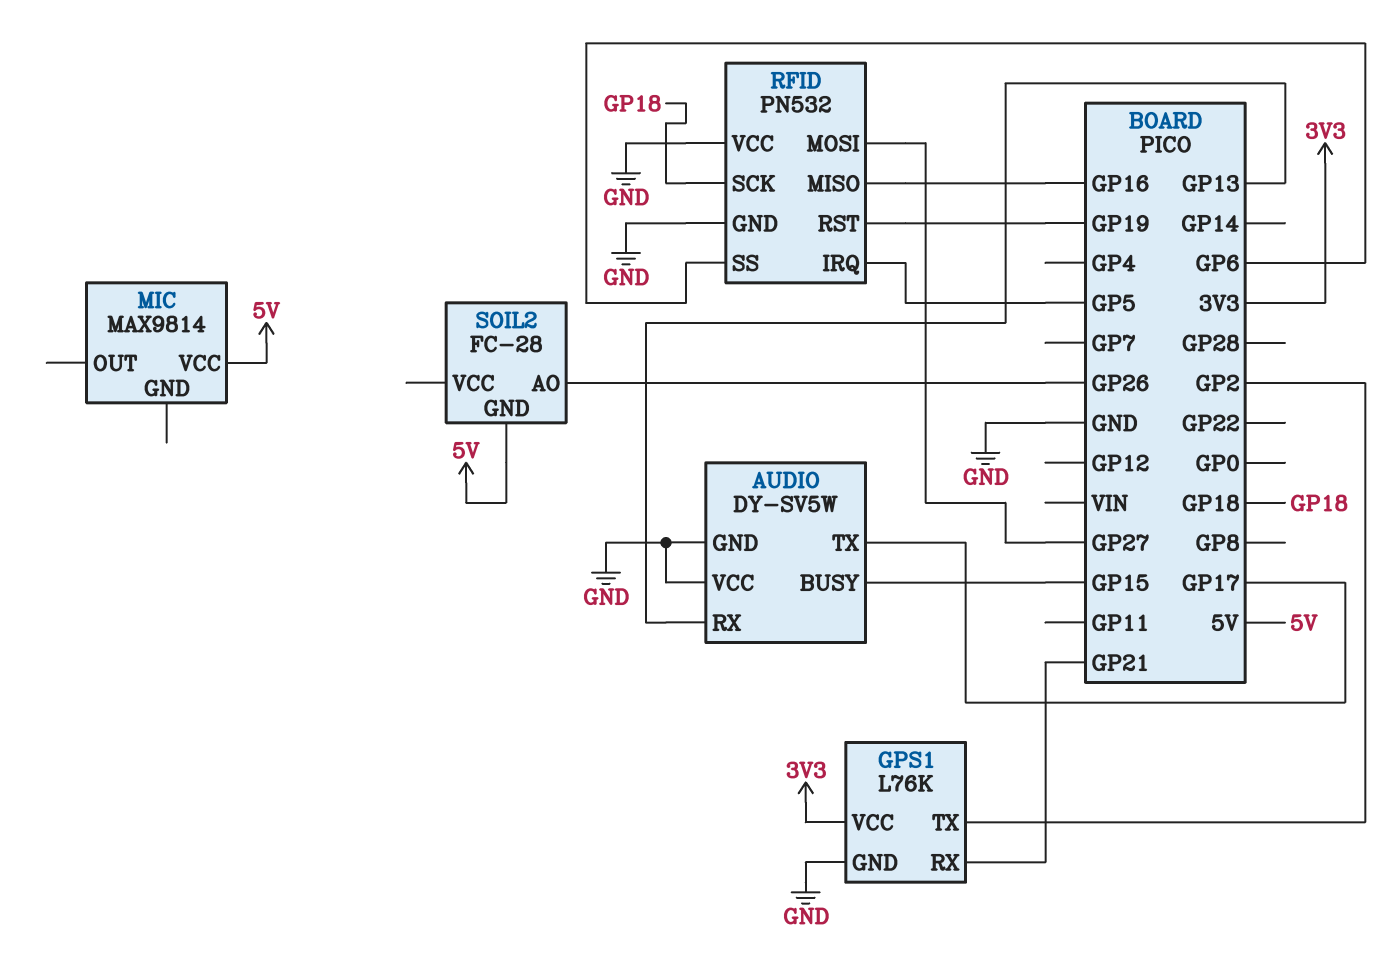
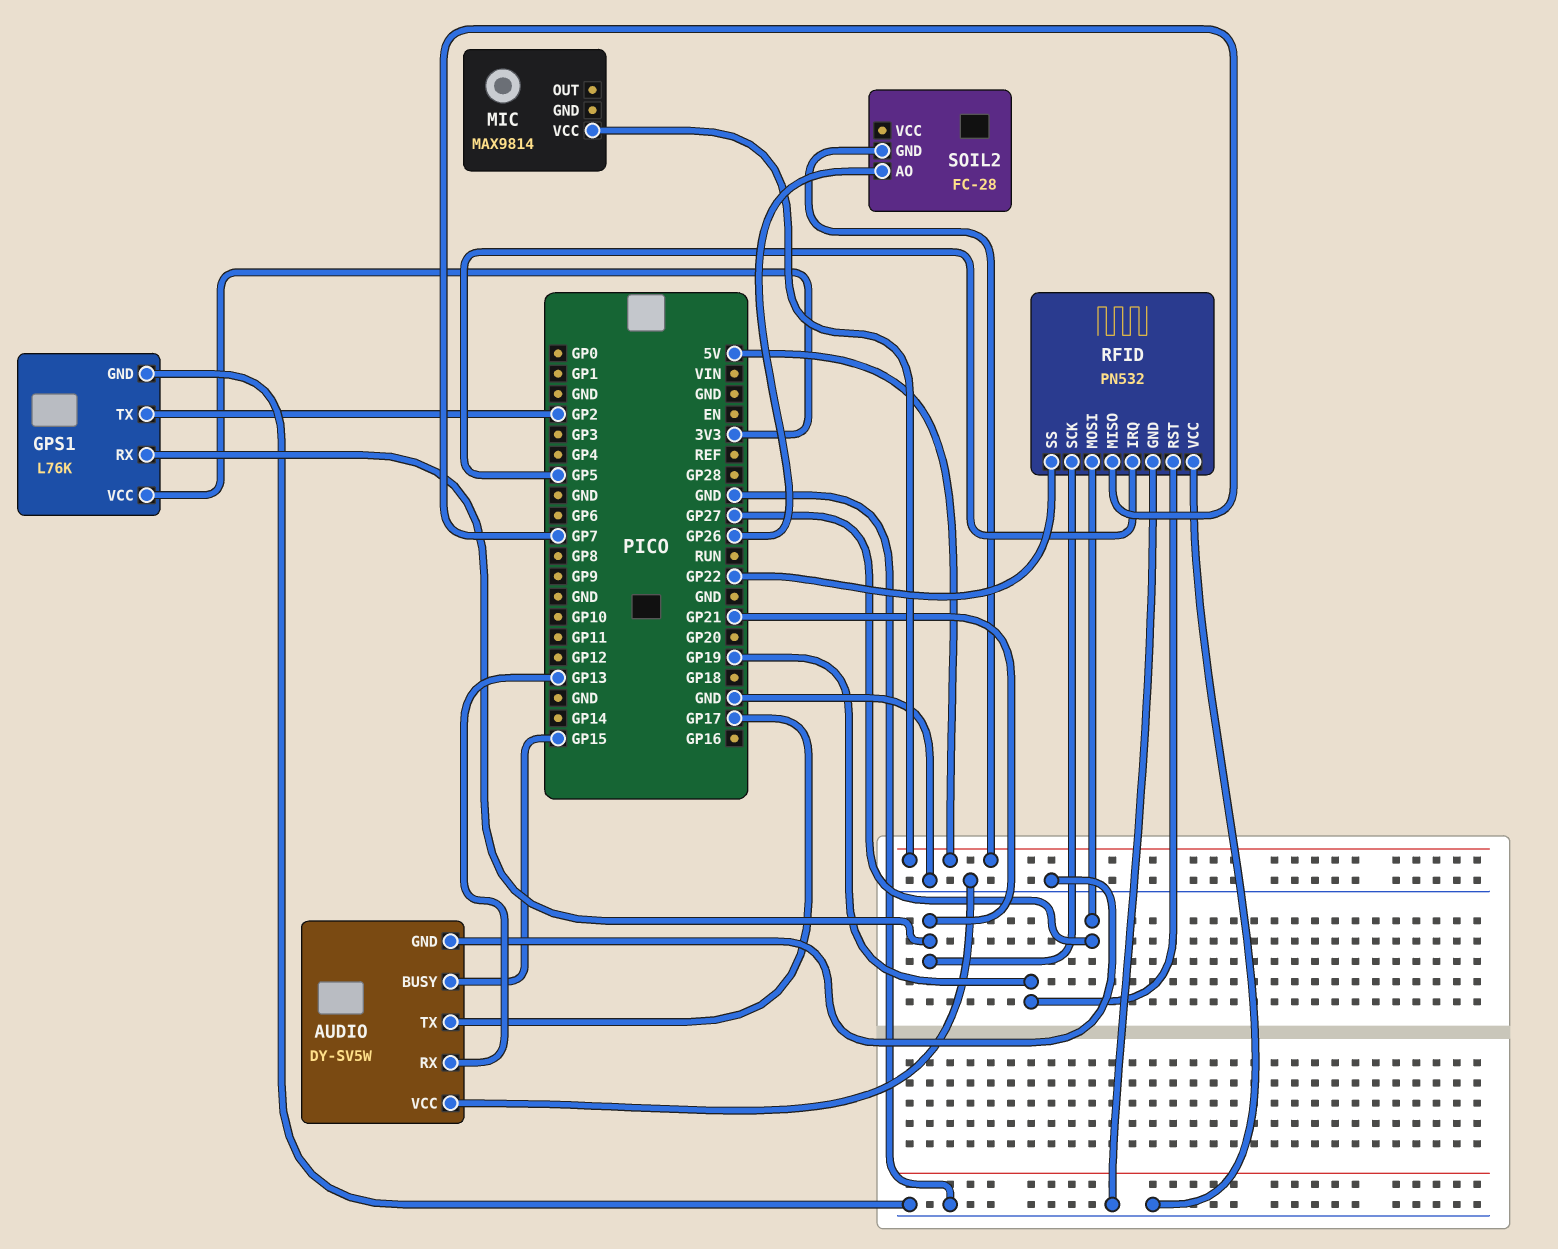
RFID pin MISO: GP16 -> GP7
RFID pin SCK: GP18 -> GP21
RFID pin SS: GP6 -> GP22

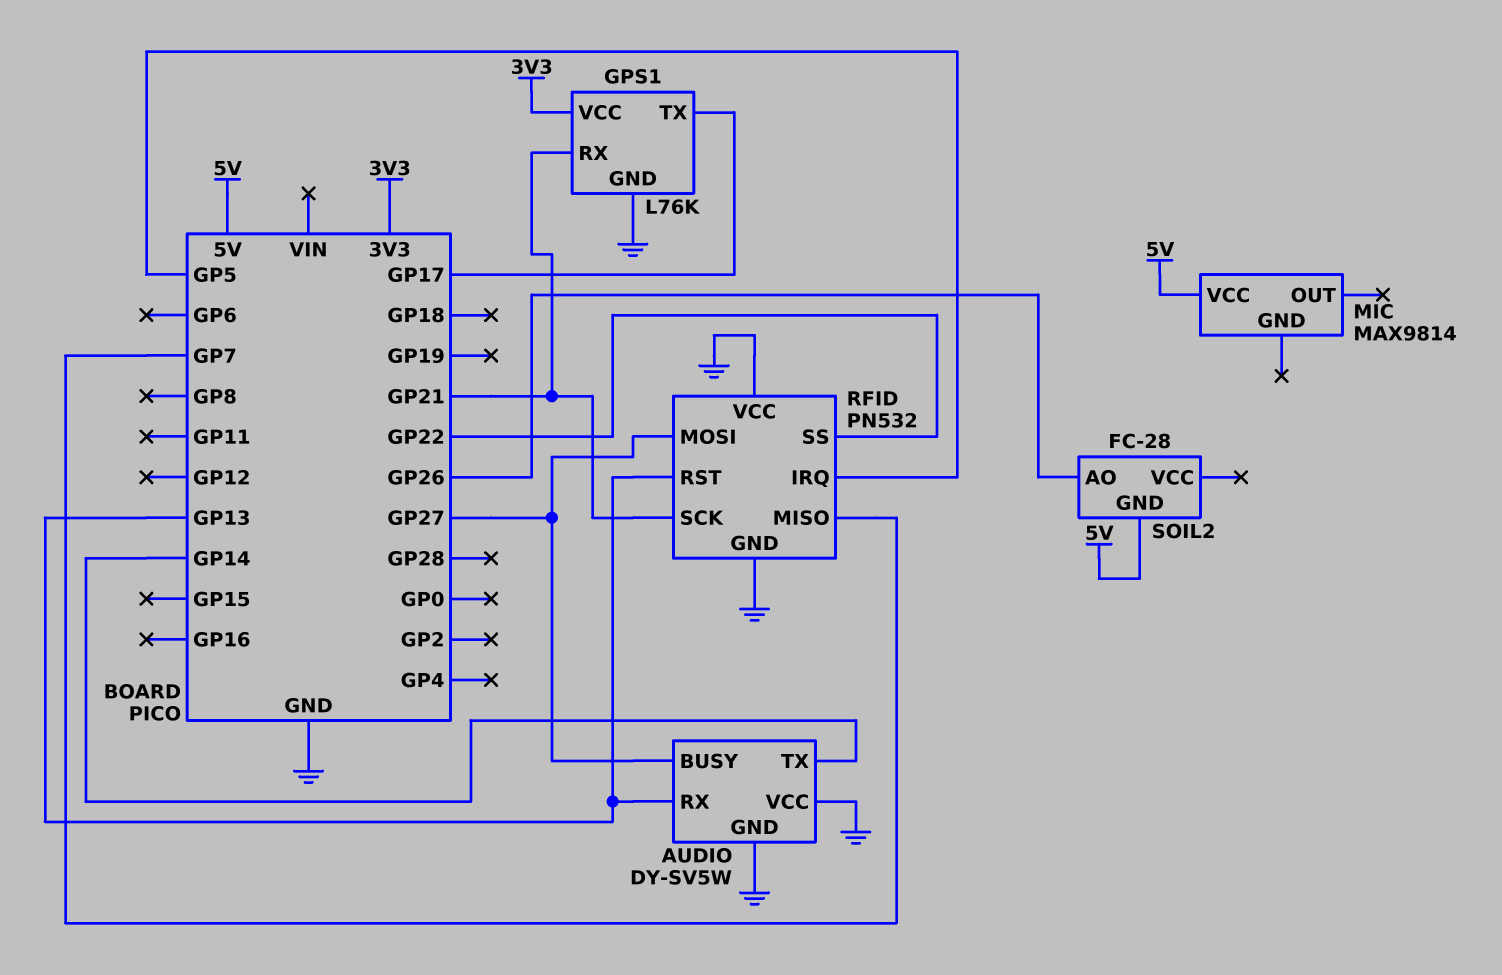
AUDIO pin BUSY: GP15 -> GP27
AUDIO pin TX: GP17 -> GP14
GPS1 pin TX: GP2 -> GP17
RFID pin RST: GP19 -> GP13

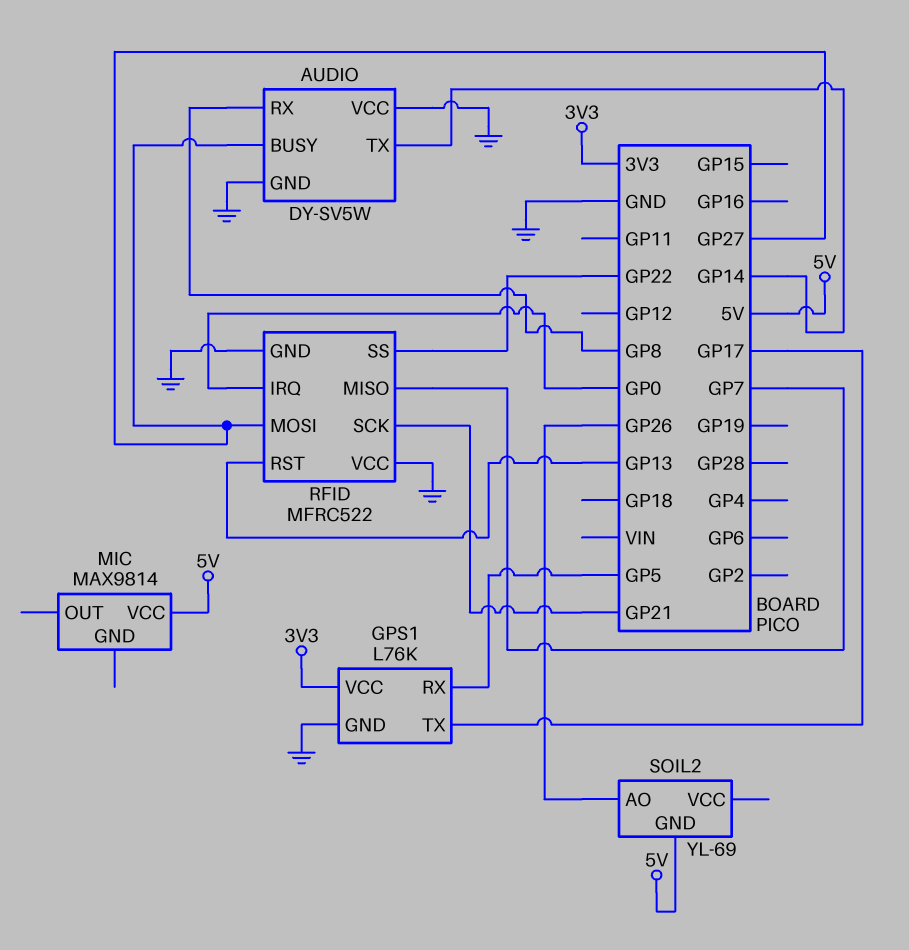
AUDIO pin RX: GP13 -> GP8
GPS1 pin RX: GP21 -> GP5
RFID: PN532 -> MFRC522
RFID pin IRQ: GP5 -> GP0
SOIL2: FC-28 -> YL-69

